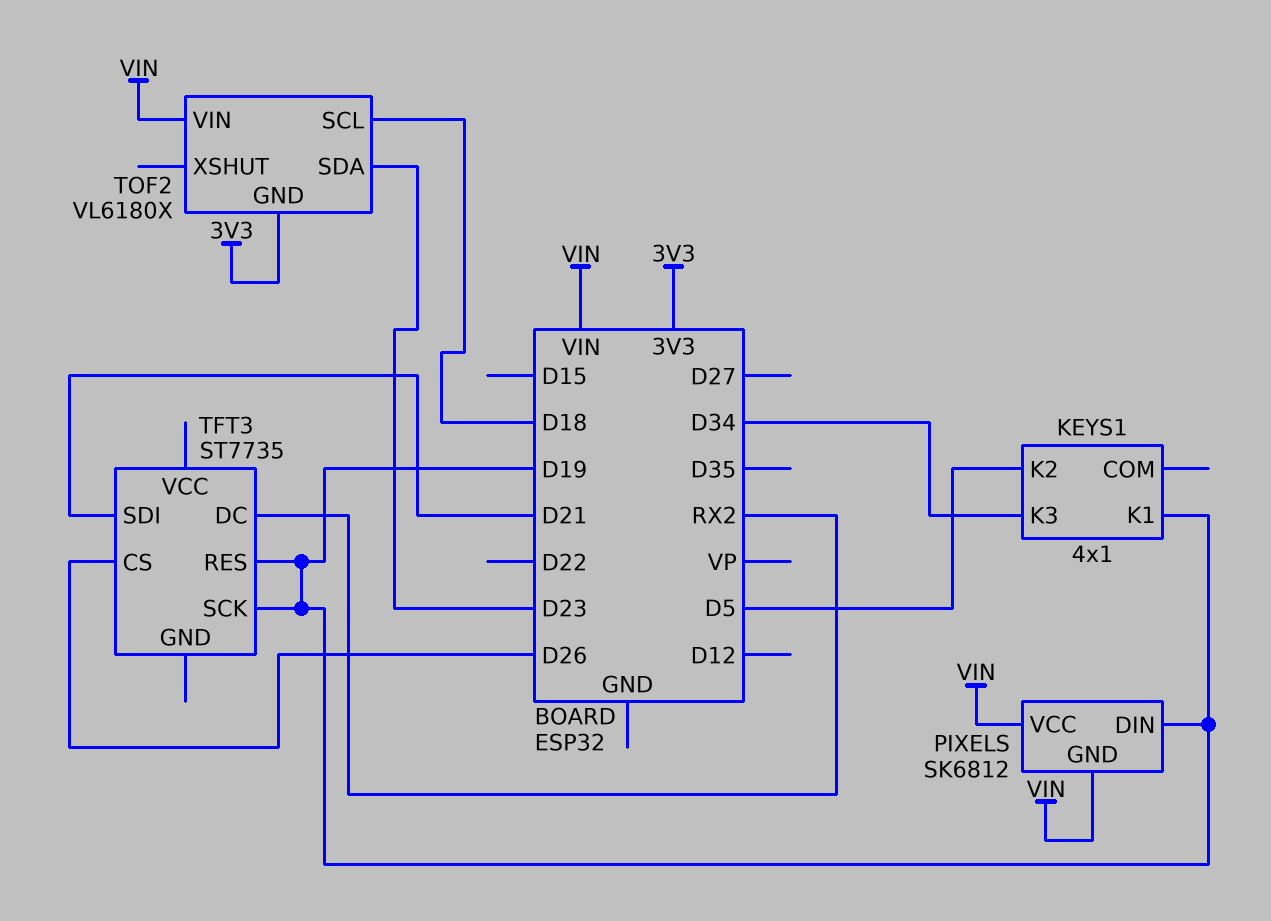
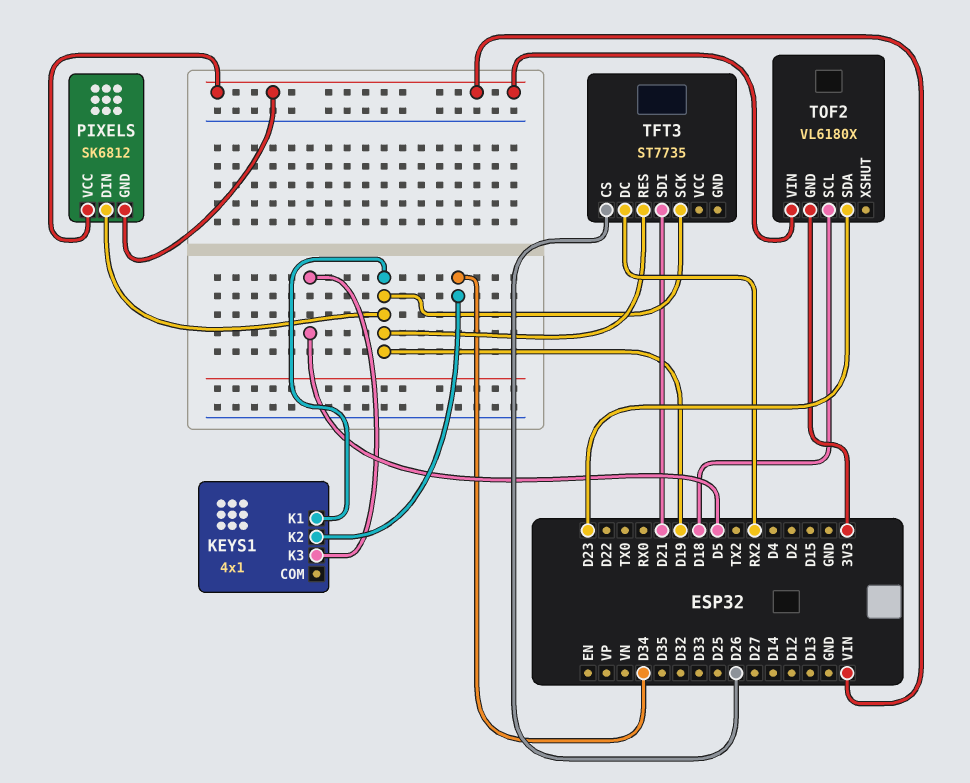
KEYS1 pin K2: D5 -> D34
KEYS1 pin K3: D34 -> D5

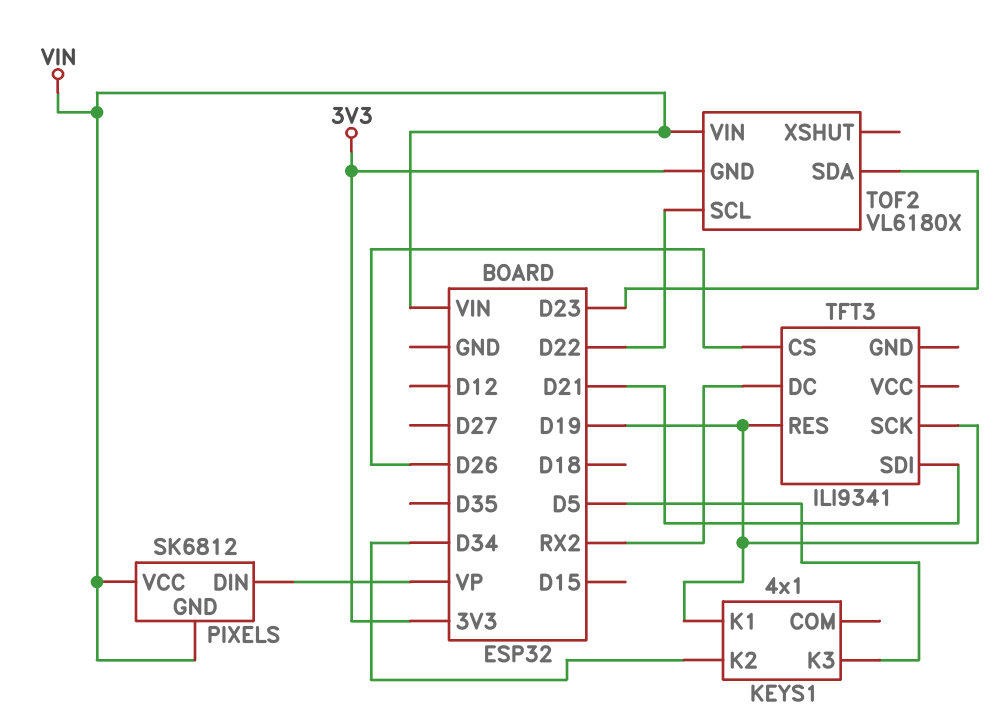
PIXELS pin DIN: D19 -> VP
TFT3: ST7735 -> ILI9341
TOF2 pin SCL: D18 -> D22

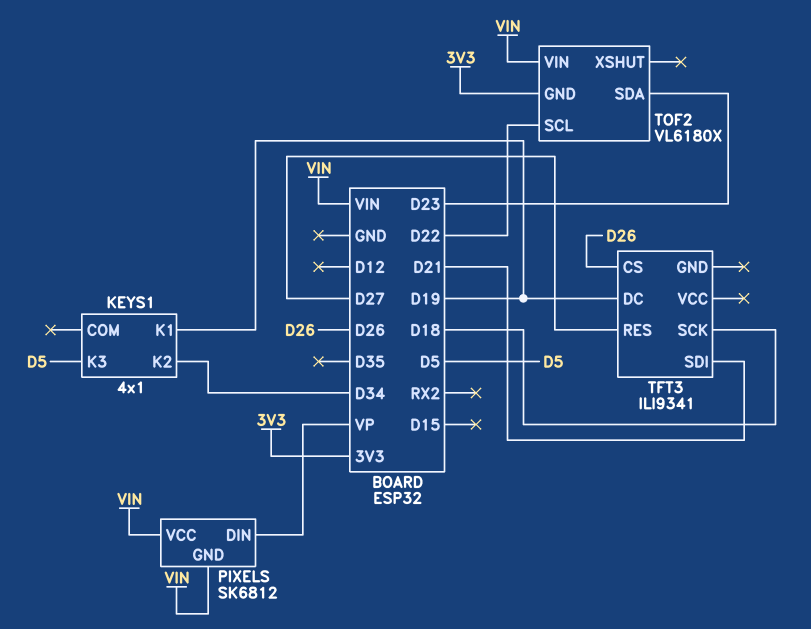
TFT3 pin DC: RX2 -> D19
TFT3 pin RES: D19 -> D27
TFT3 pin SCK: D19 -> D18

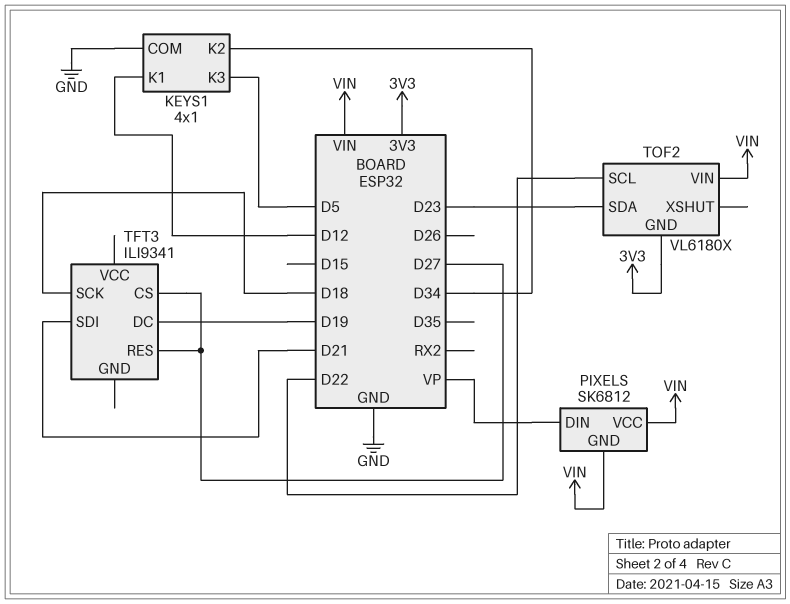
KEYS1 pin COM: none -> GND
KEYS1 pin K1: D19 -> D12
TFT3 pin CS: D26 -> D27

